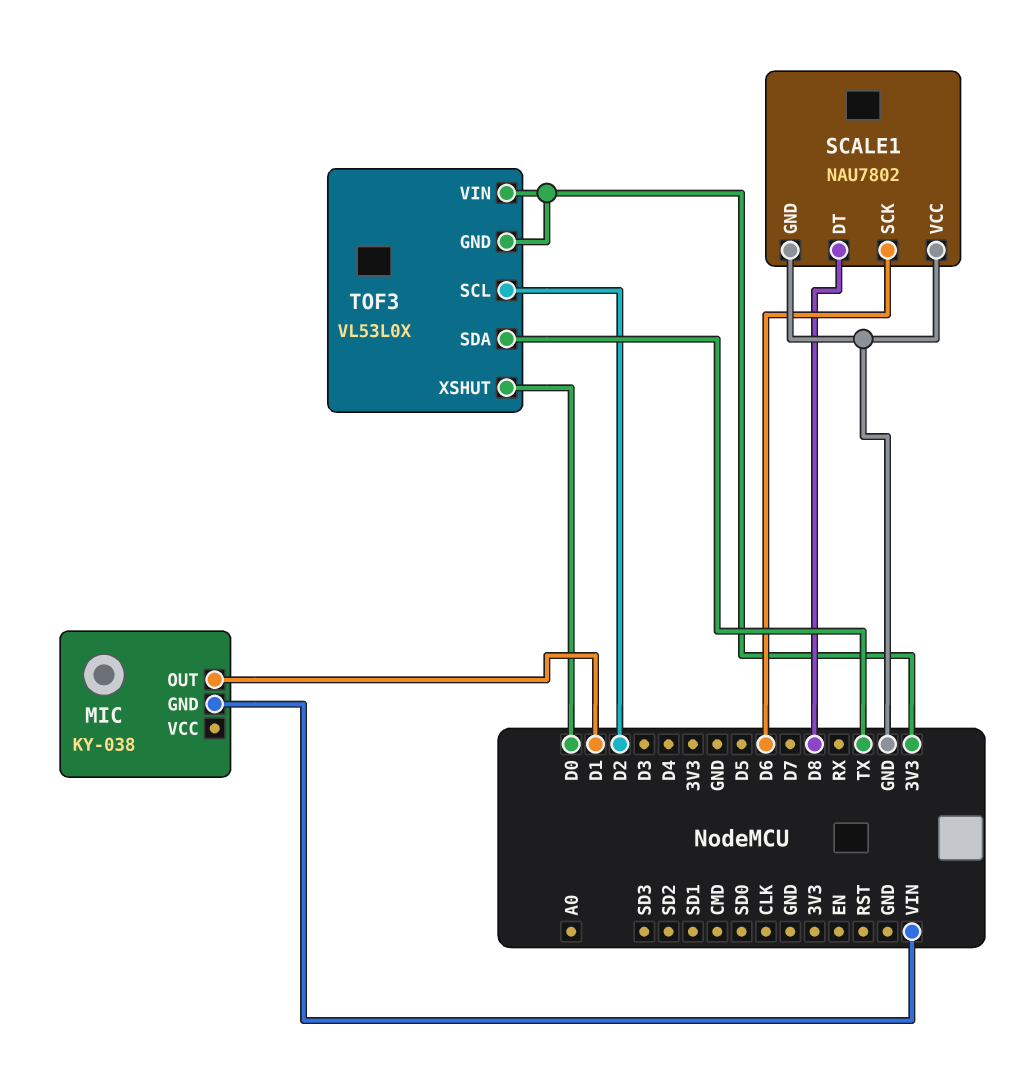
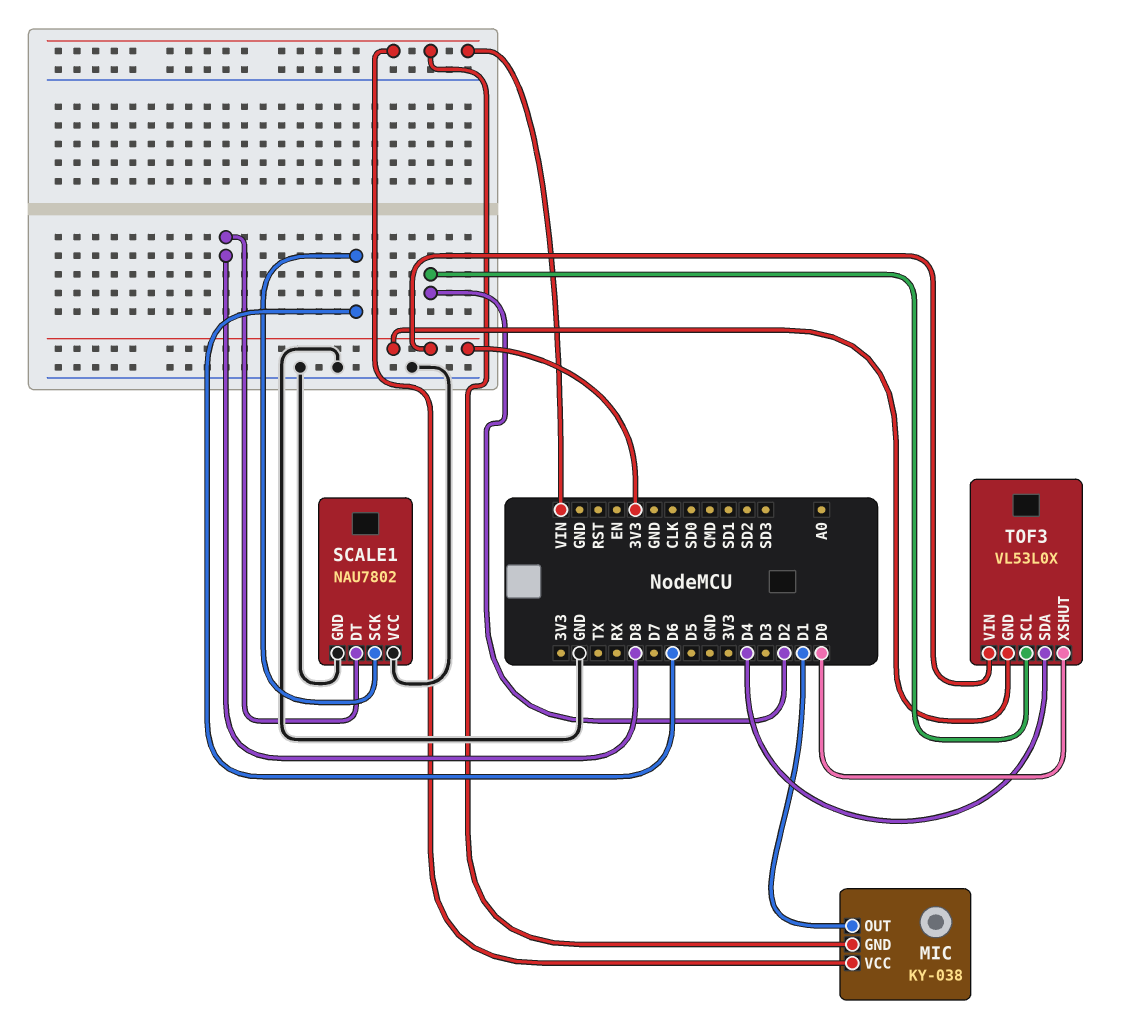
MIC pin VCC: none -> VIN
TOF3 pin SDA: TX -> D4

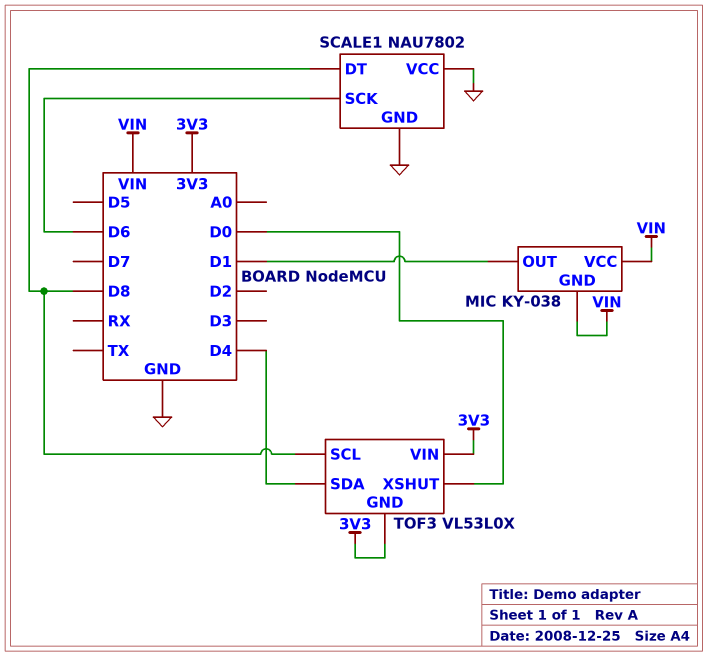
TOF3 pin SCL: D2 -> D8

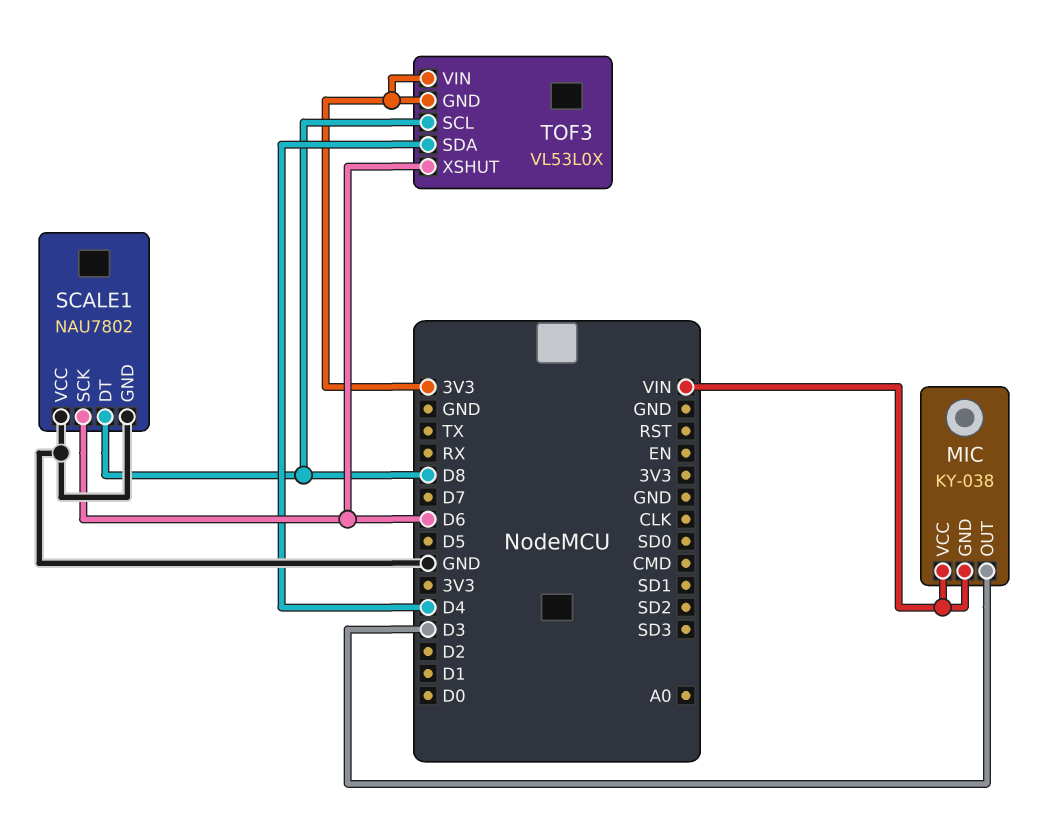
MIC pin OUT: D1 -> D3
TOF3 pin XSHUT: D0 -> D6

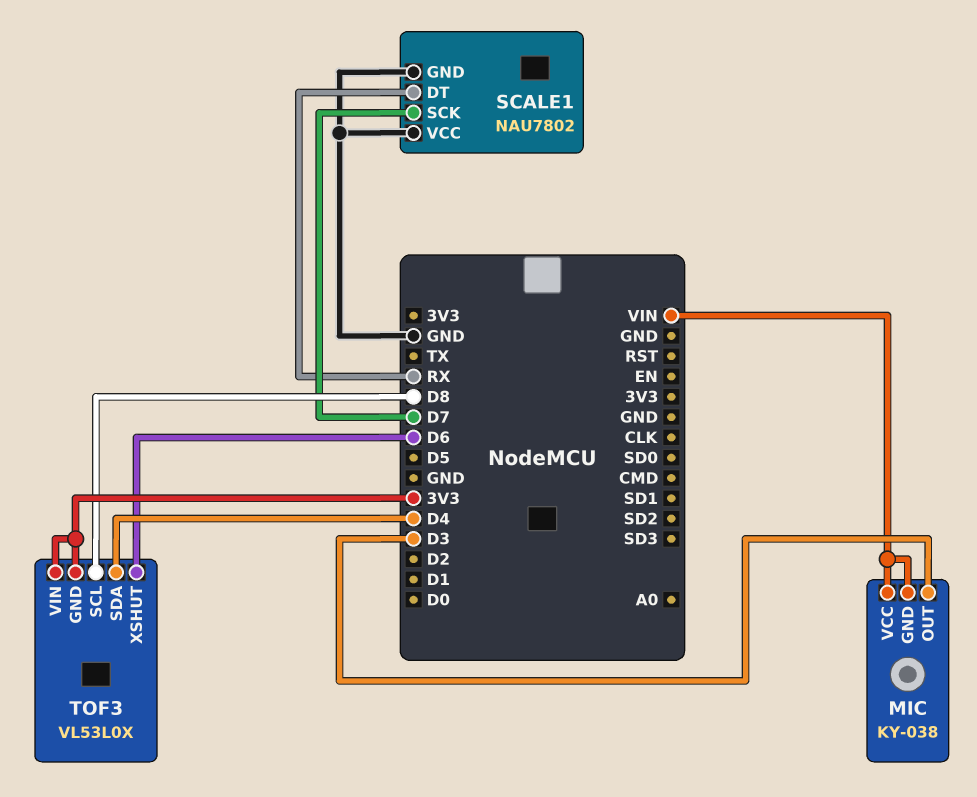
SCALE1 pin DT: D8 -> RX
SCALE1 pin SCK: D6 -> D7

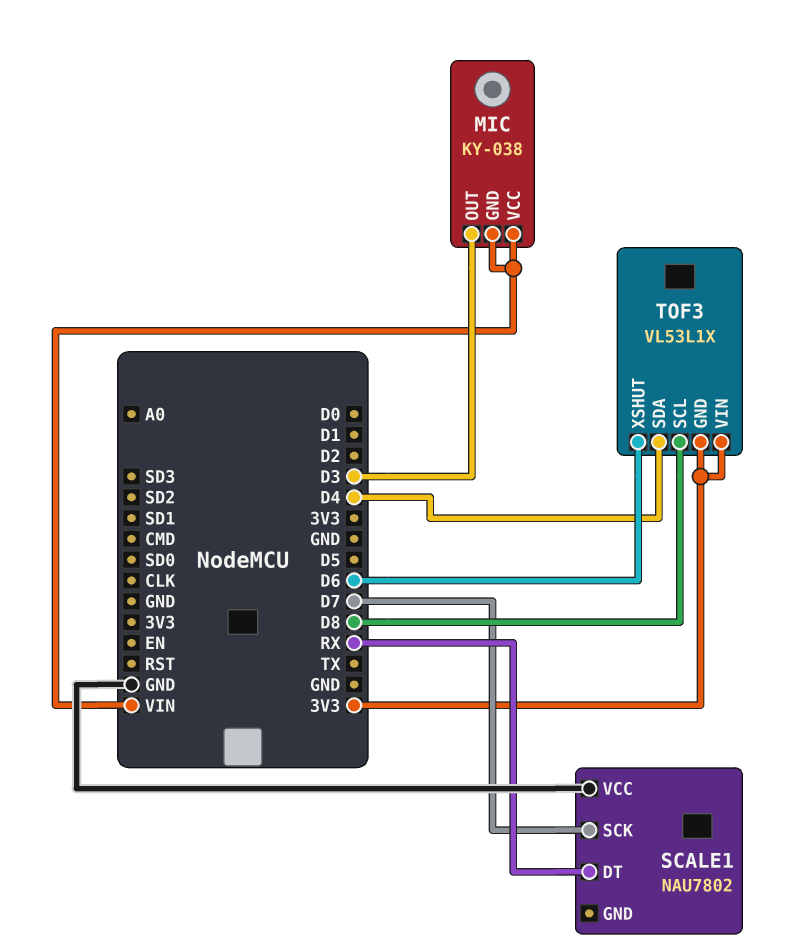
SCALE1 pin GND: GND -> none
TOF3: VL53L0X -> VL53L1X

